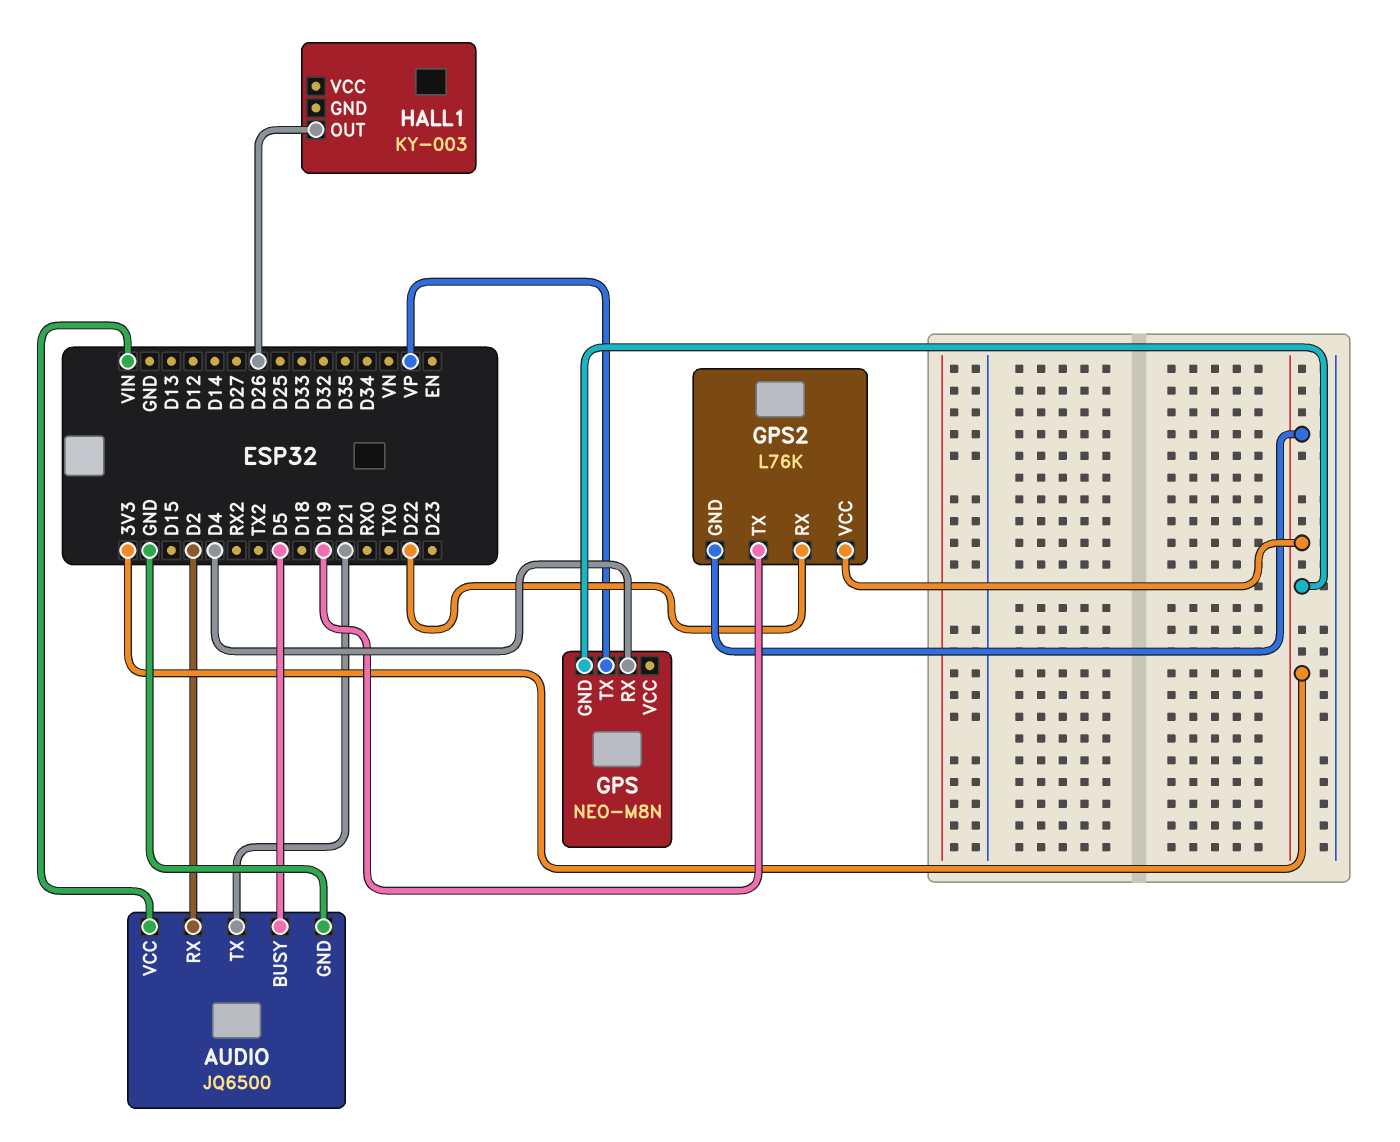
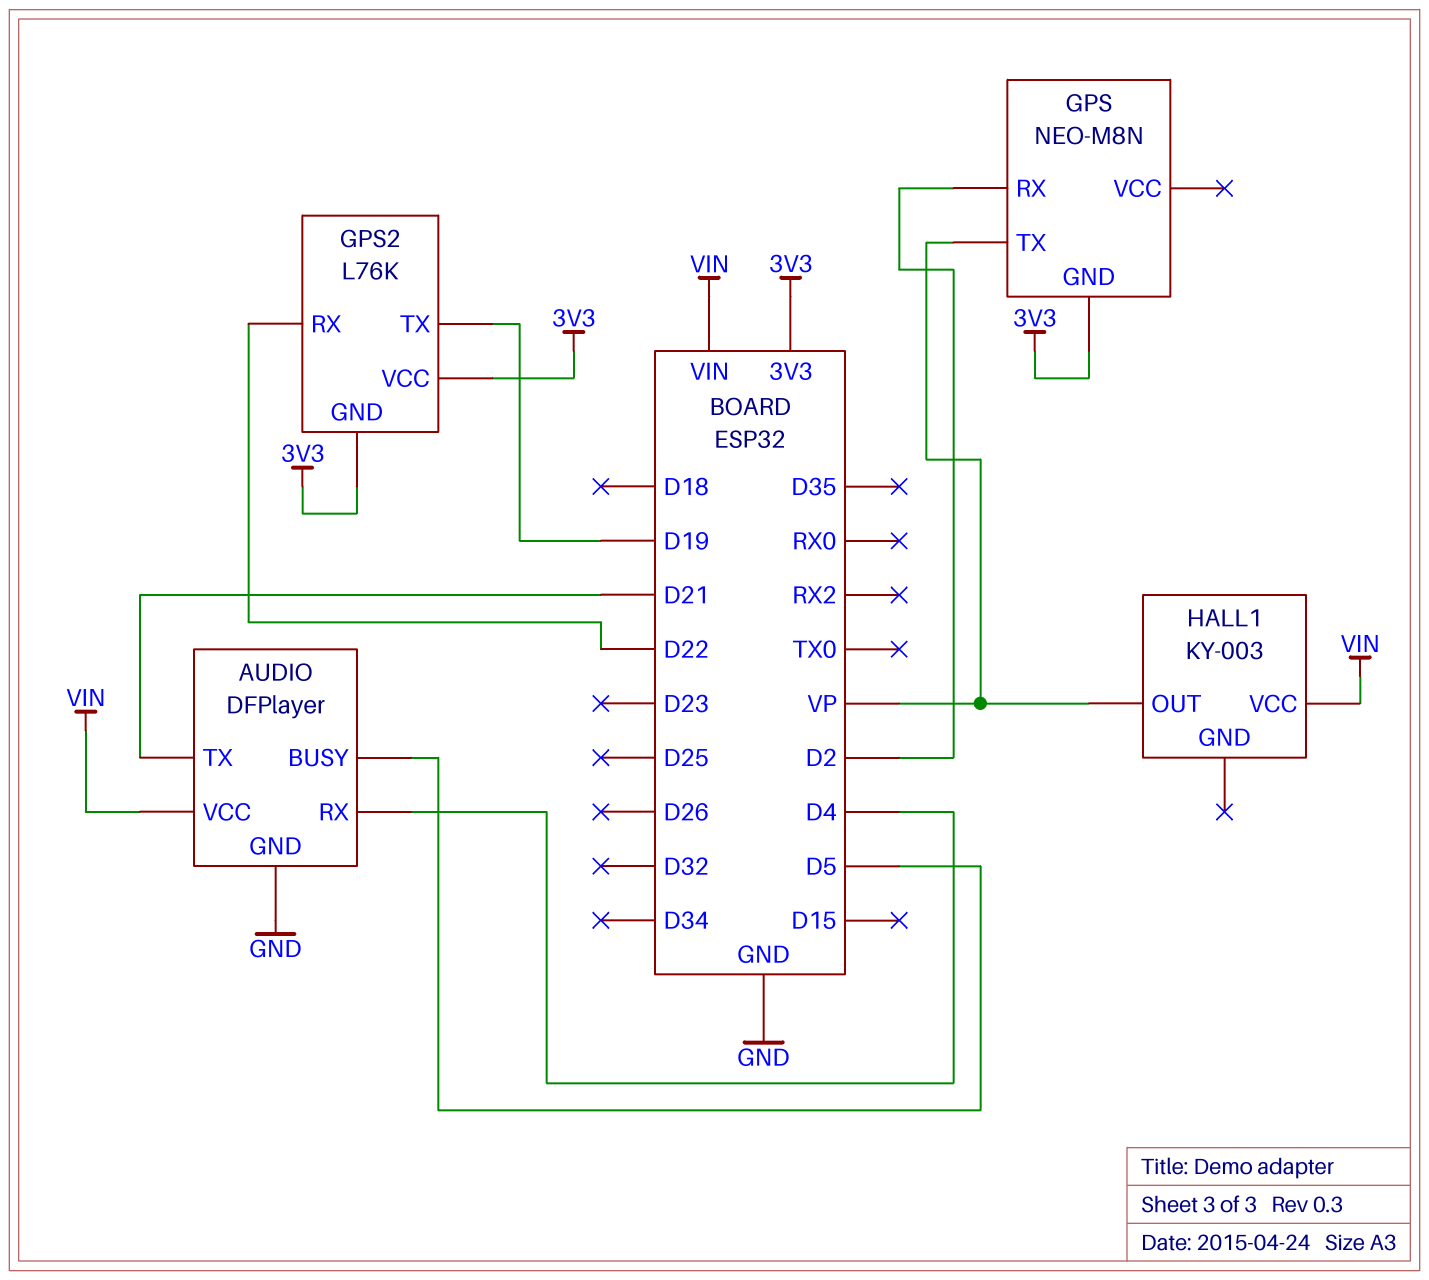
AUDIO: JQ6500 -> DFPlayer
AUDIO pin RX: D2 -> D4
GPS pin RX: D4 -> D2
HALL1 pin OUT: D26 -> VP
HALL1 pin VCC: none -> VIN

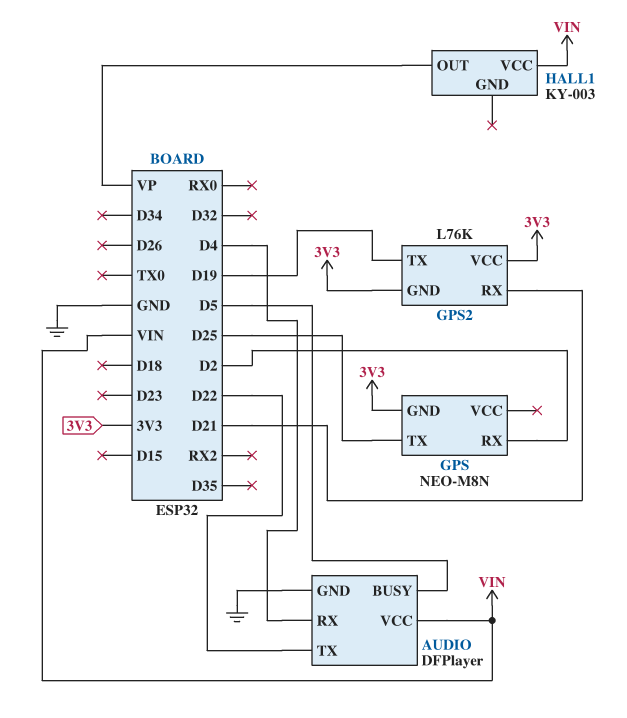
AUDIO pin TX: D21 -> D22
GPS pin TX: VP -> D25
GPS2 pin RX: D22 -> D21

